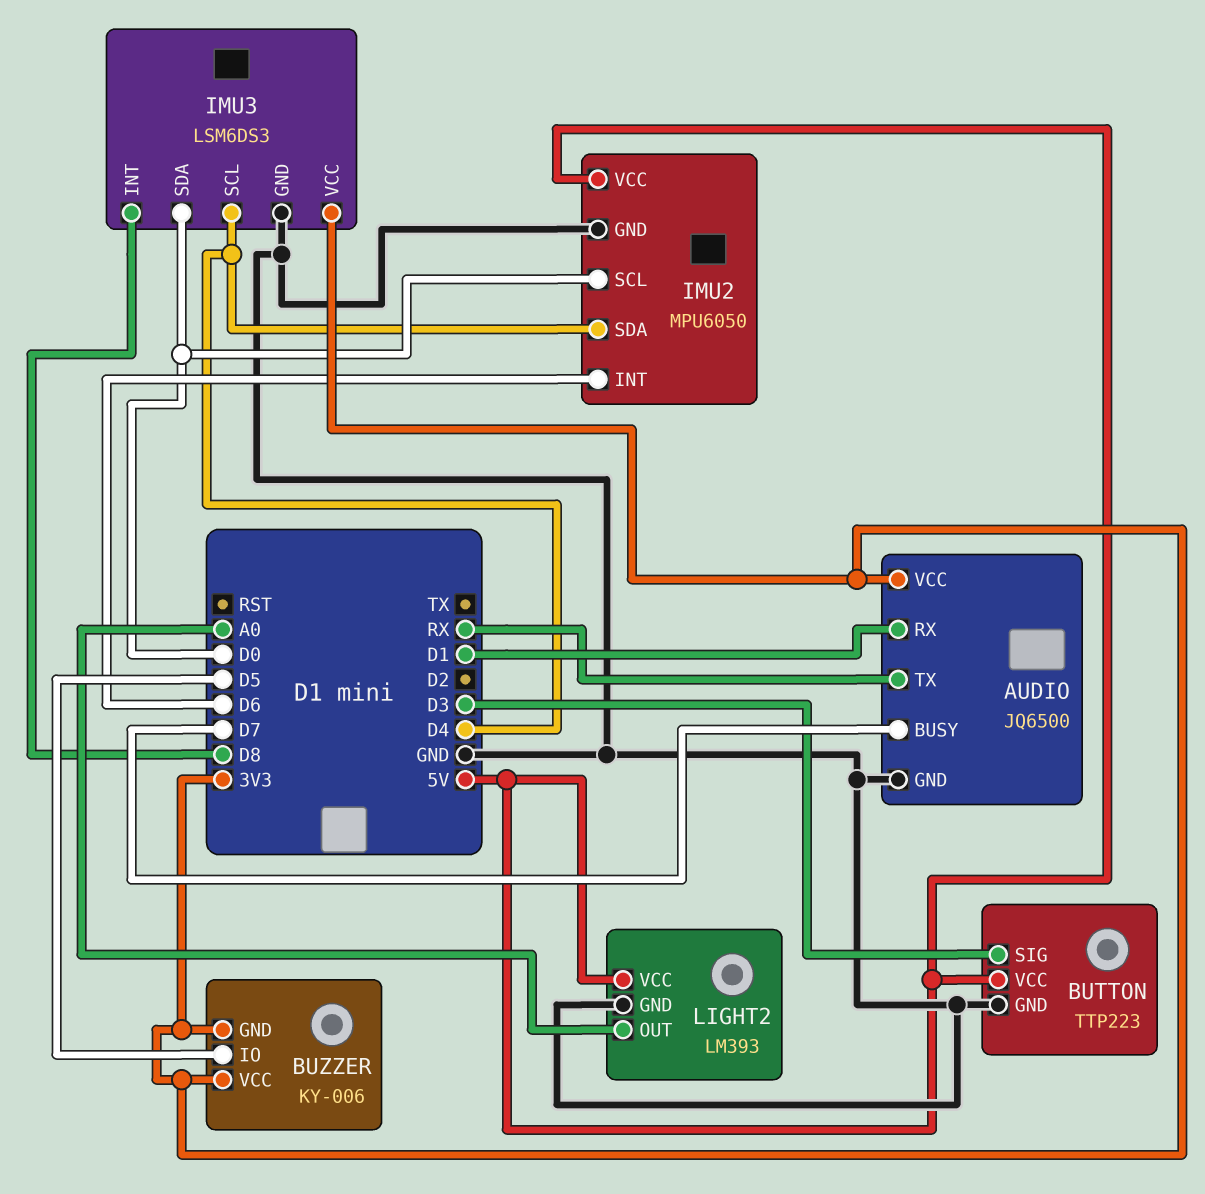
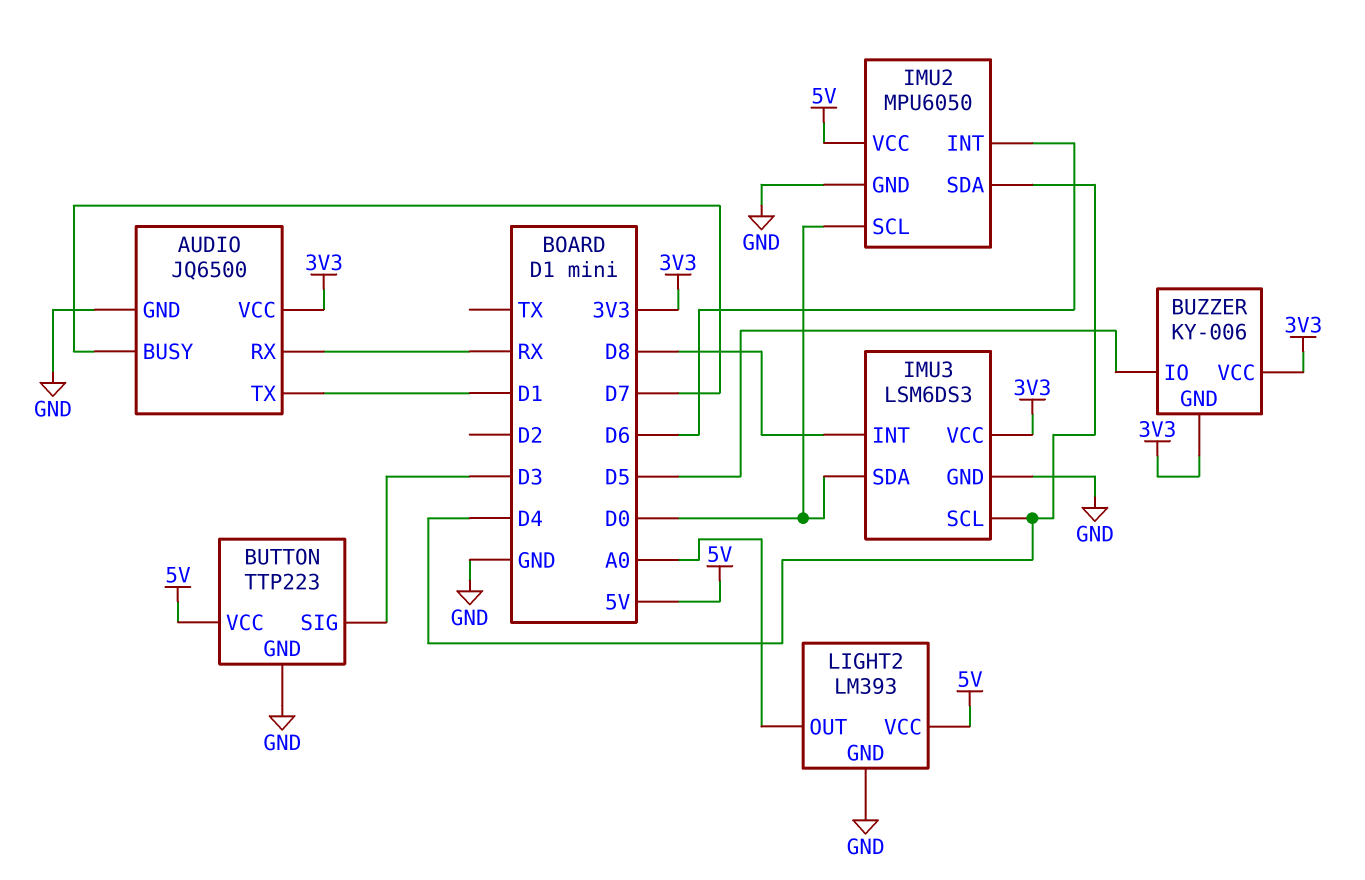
AUDIO pin RX: D1 -> RX
AUDIO pin TX: RX -> D1

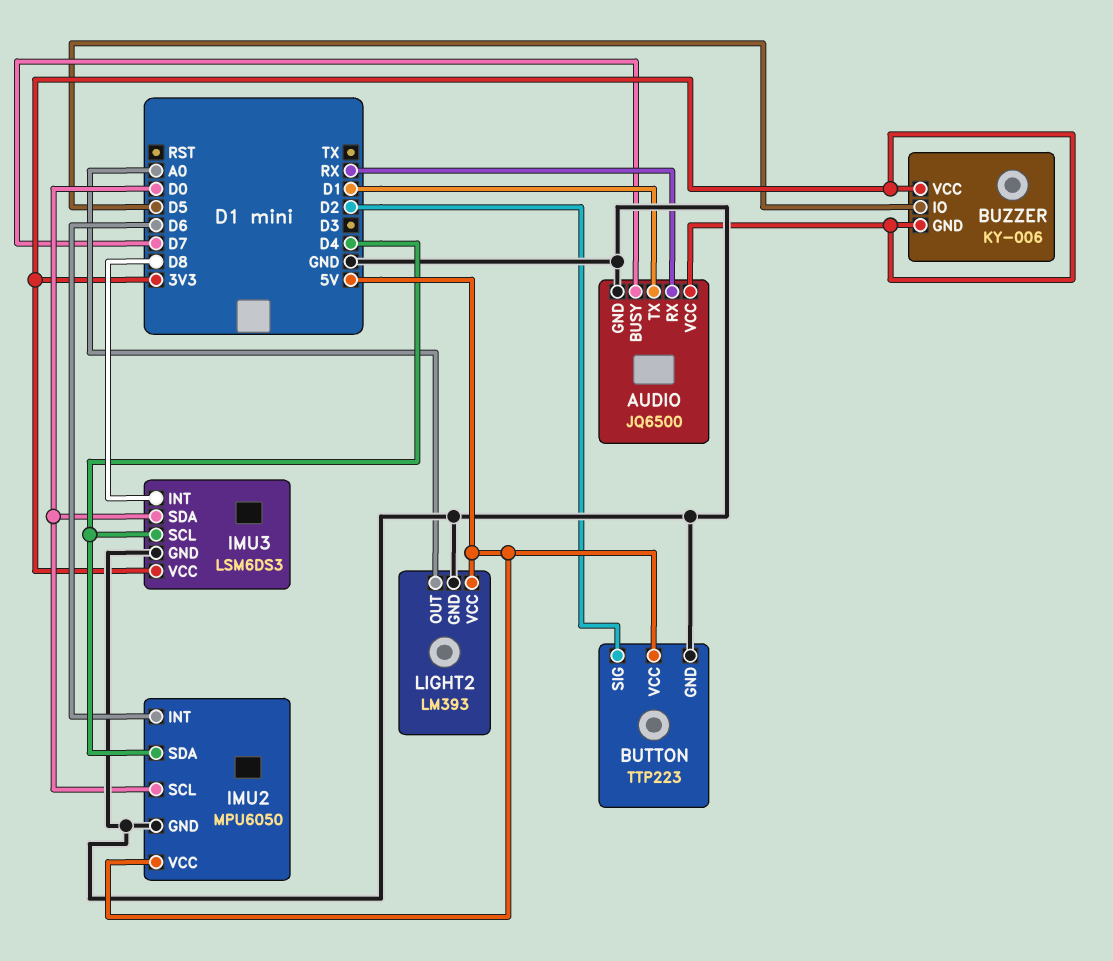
BUTTON pin SIG: D3 -> D2

